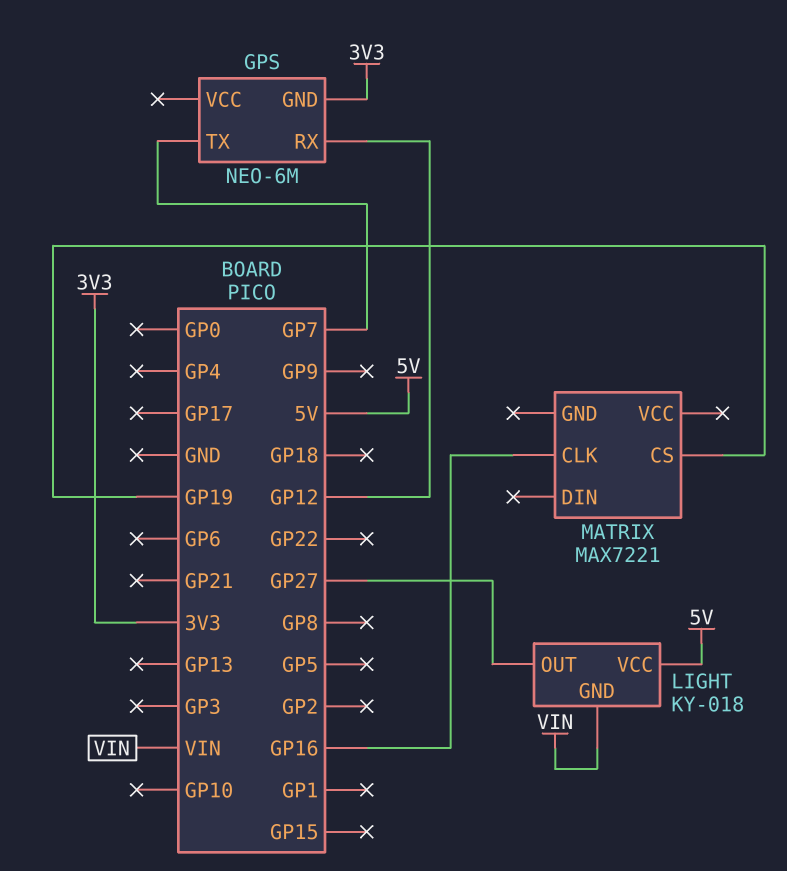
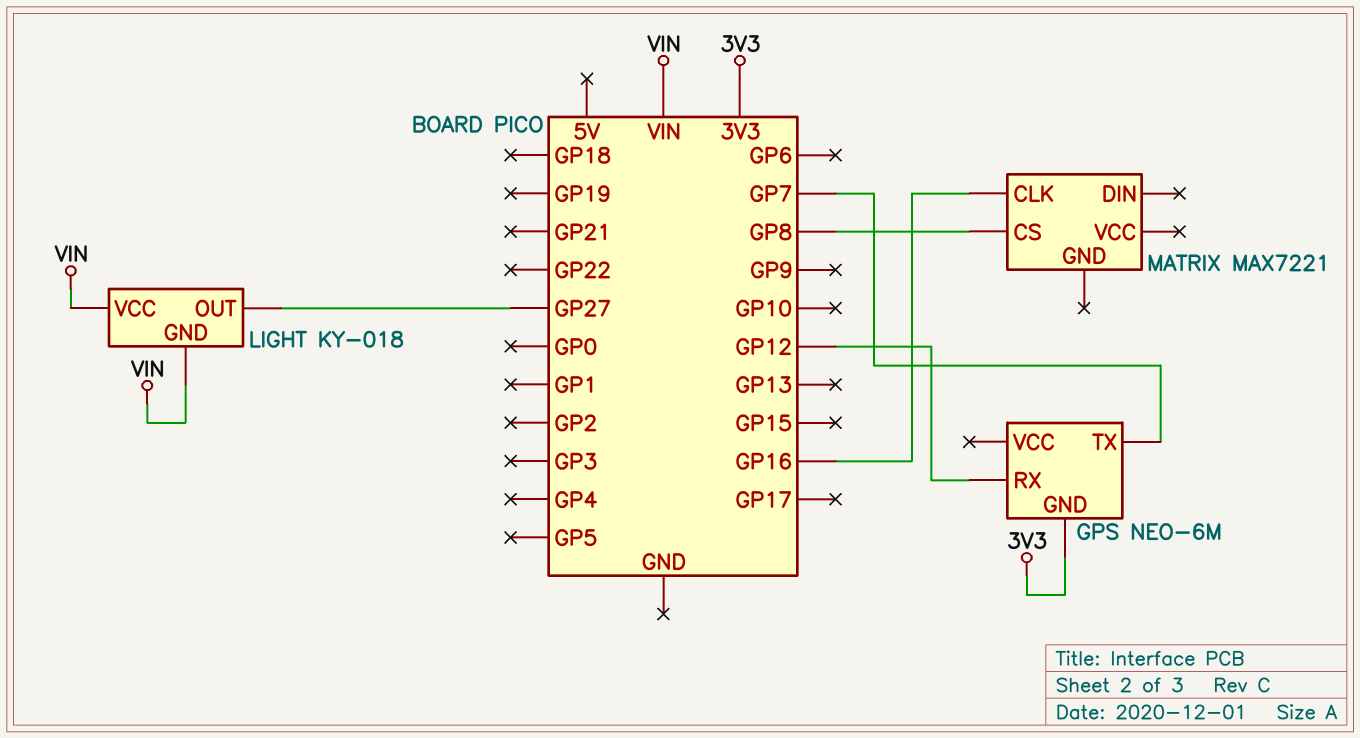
LIGHT pin VCC: 5V -> VIN
MATRIX pin CS: GP19 -> GP8

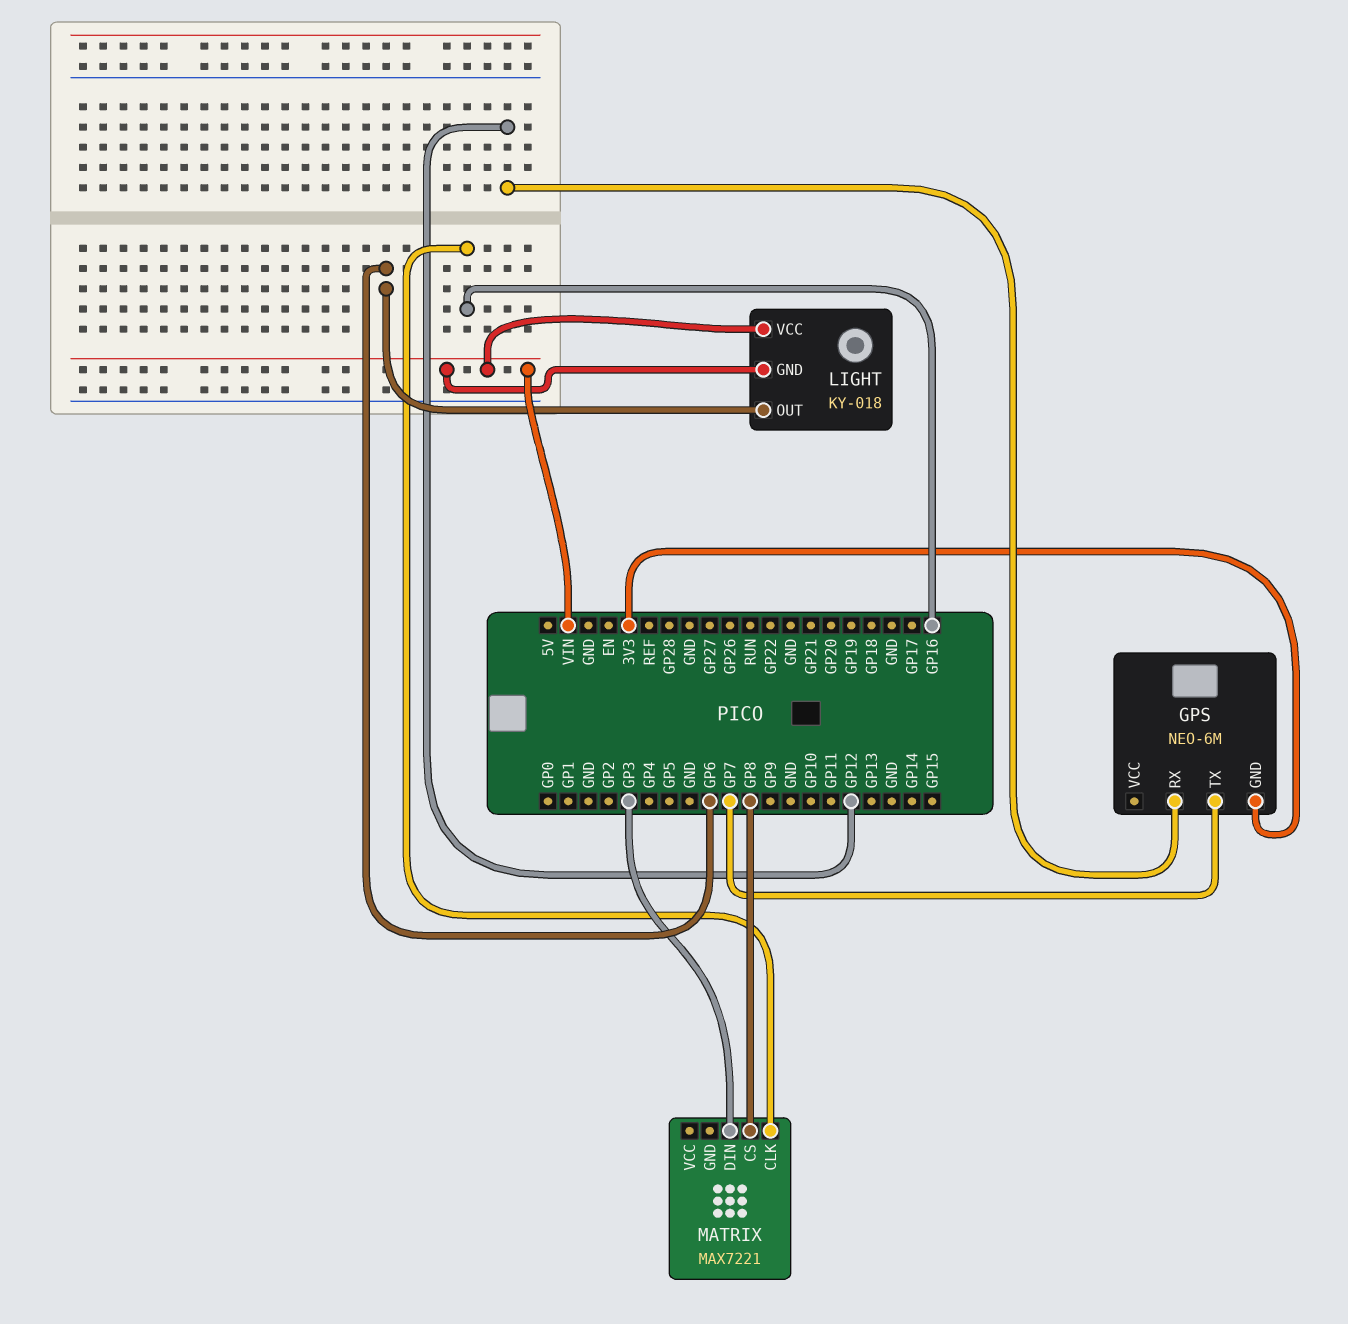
LIGHT pin OUT: GP27 -> GP6
MATRIX pin DIN: none -> GP3

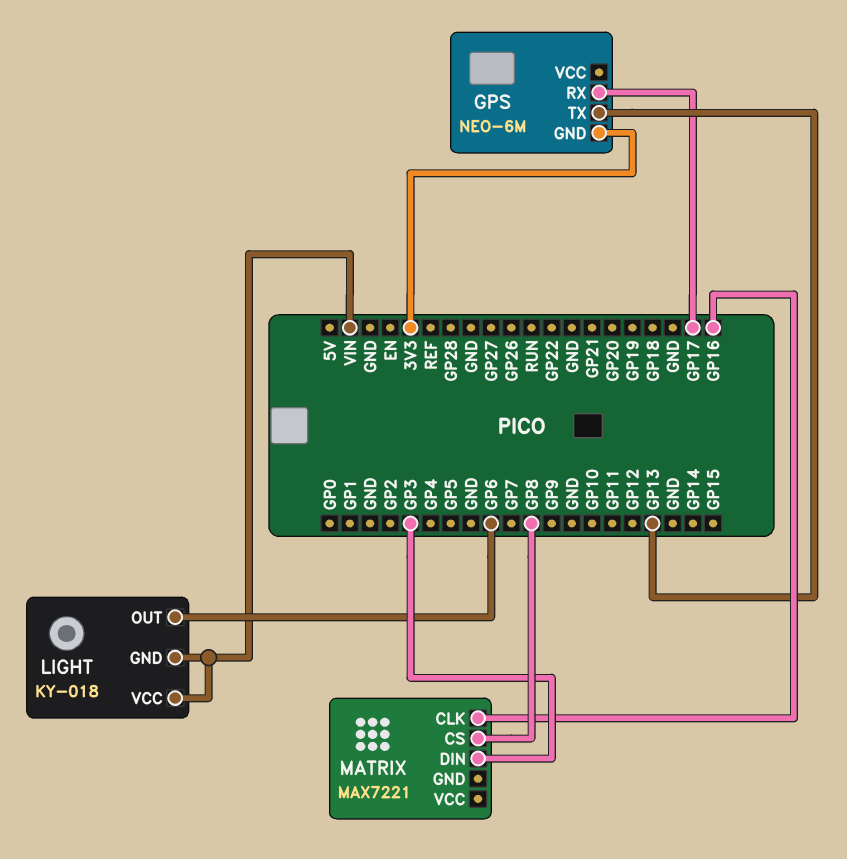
GPS pin RX: GP12 -> GP17
GPS pin TX: GP7 -> GP13

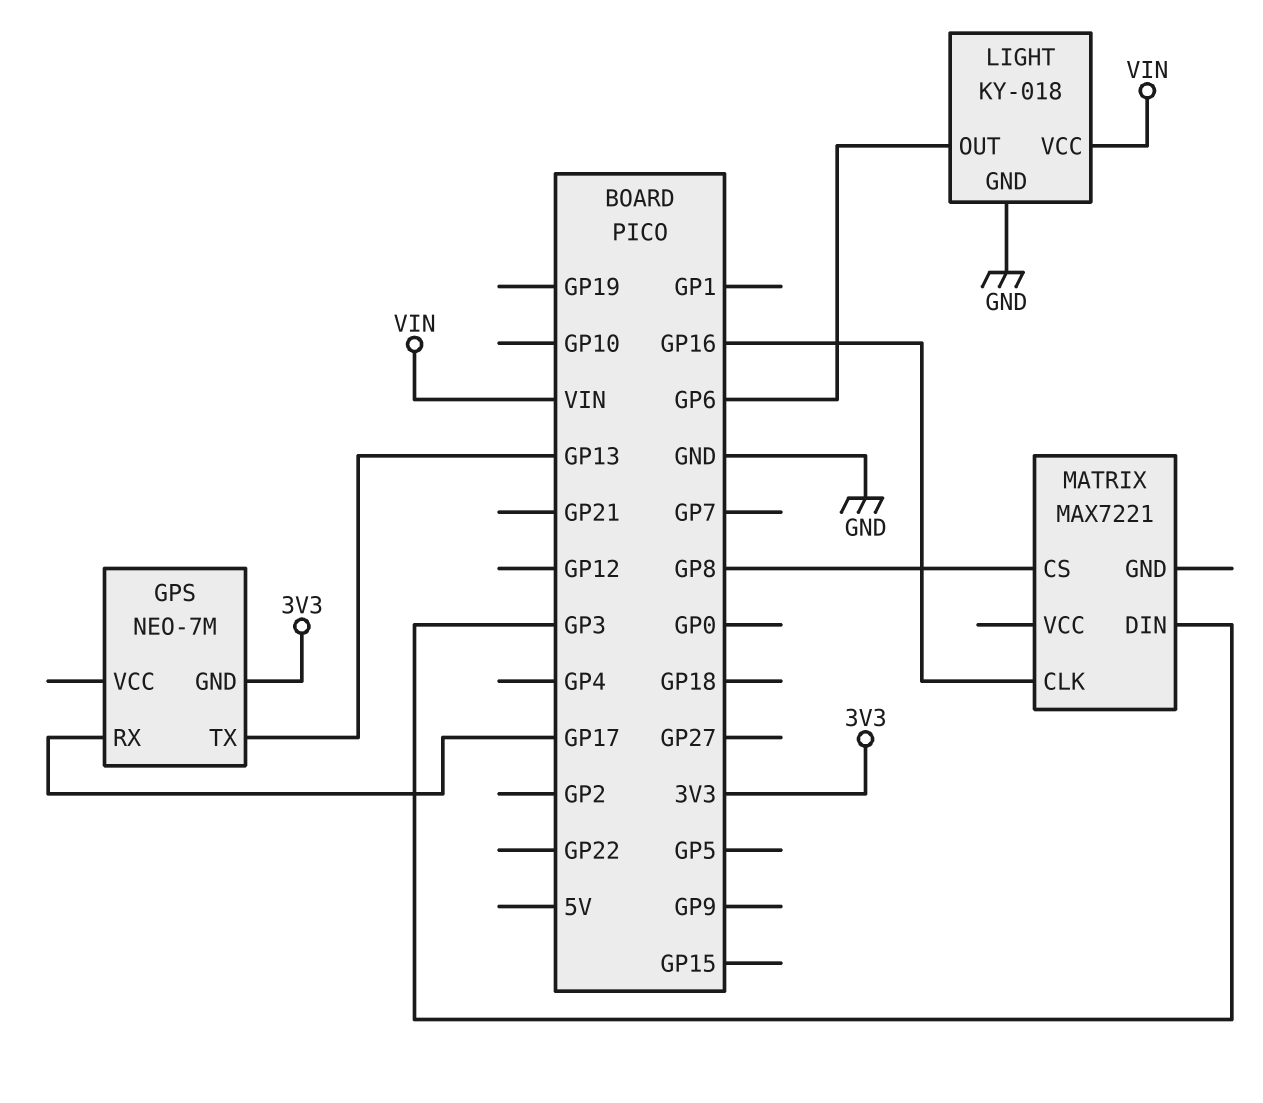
GPS: NEO-6M -> NEO-7M
LIGHT pin GND: VIN -> GND

